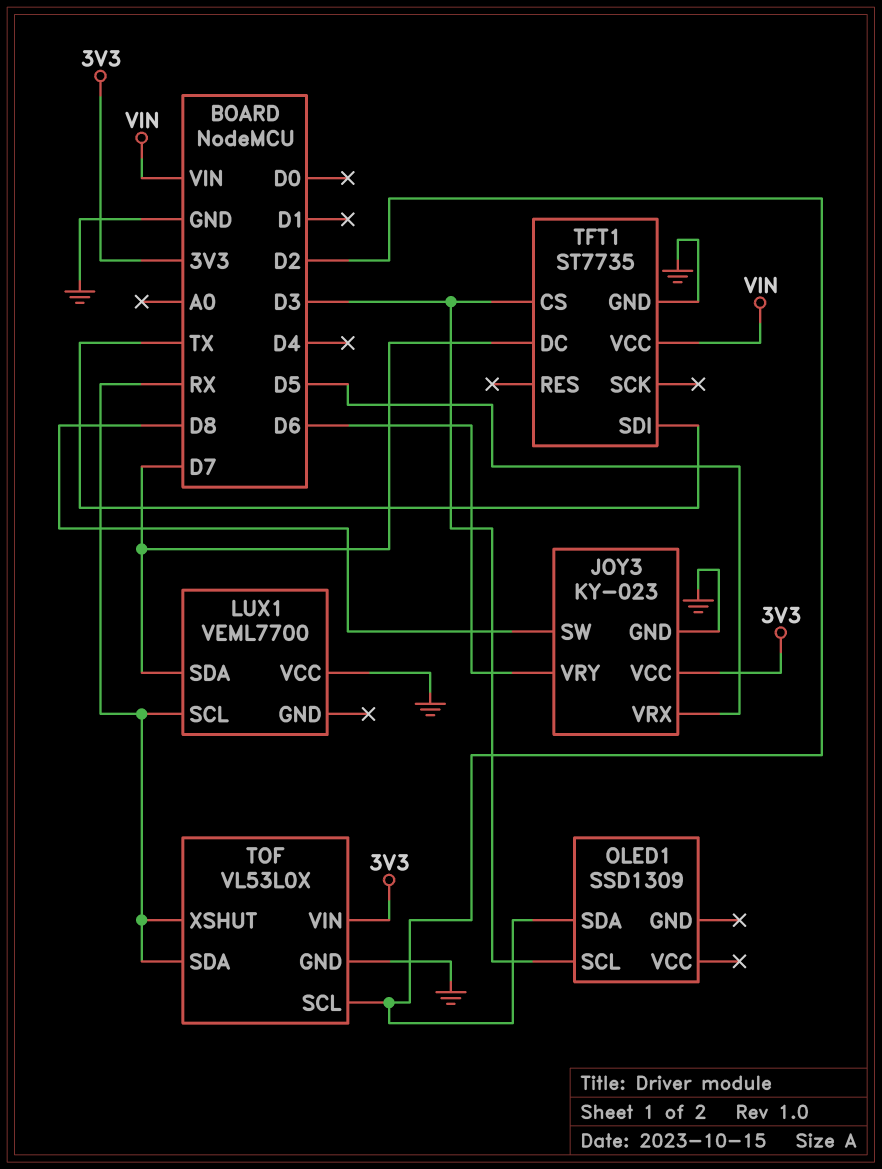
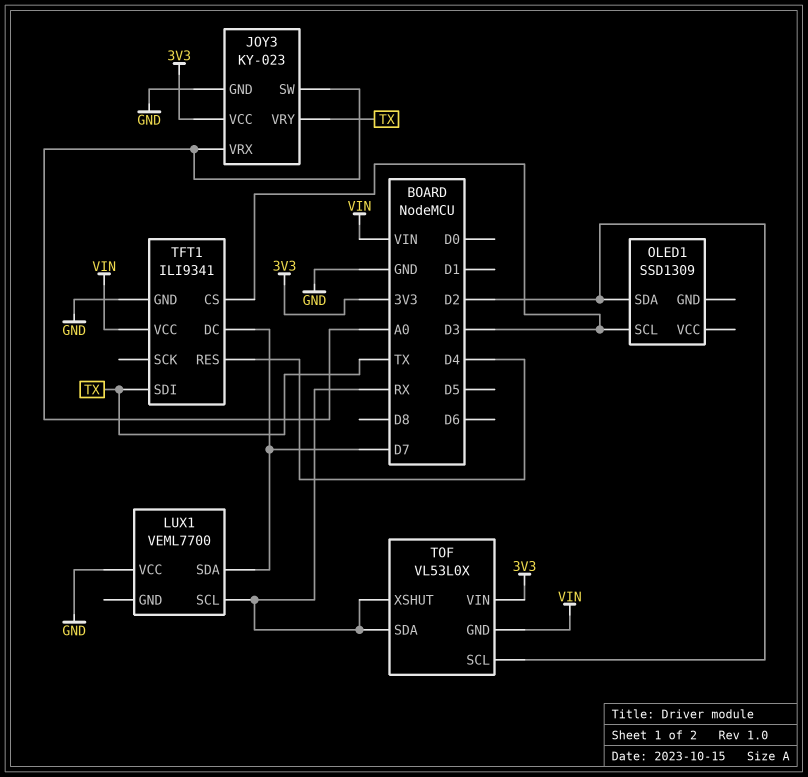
JOY3 pin SW: D8 -> A0
JOY3 pin VRX: D5 -> A0
JOY3 pin VRY: D6 -> TX
TFT1: ST7735 -> ILI9341
TFT1 pin RES: none -> D4
TOF pin GND: GND -> VIN

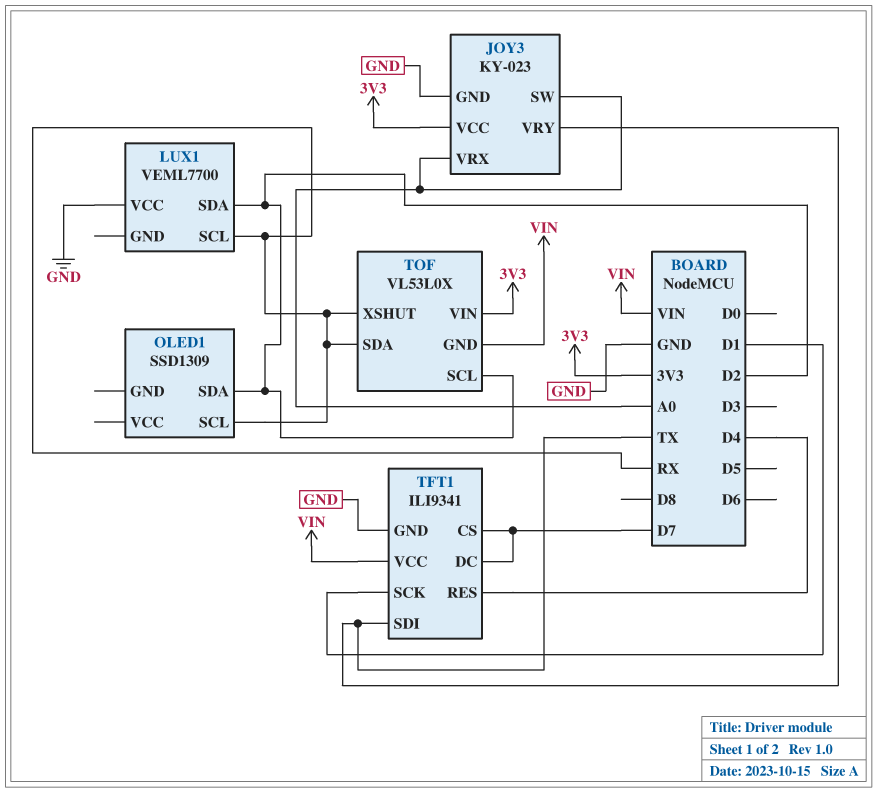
LUX1 pin SDA: D7 -> D2
OLED1 pin SCL: D3 -> RX
TFT1 pin CS: D3 -> D7
TFT1 pin SCK: none -> D1

